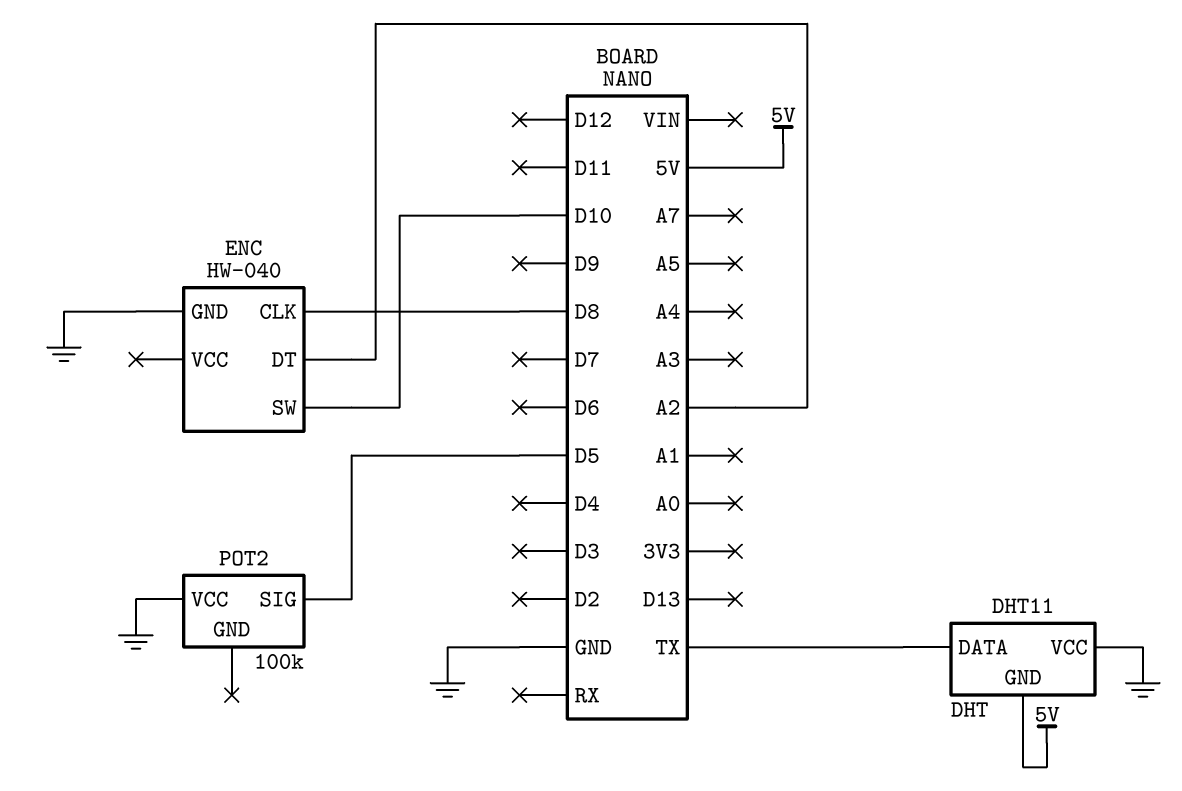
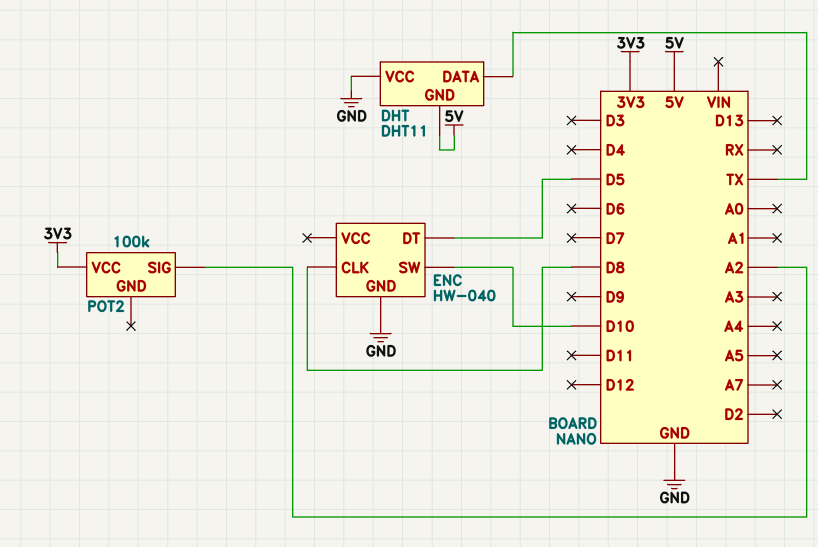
ENC pin DT: A2 -> D5
POT2 pin SIG: D5 -> A2
POT2 pin VCC: GND -> 3V3

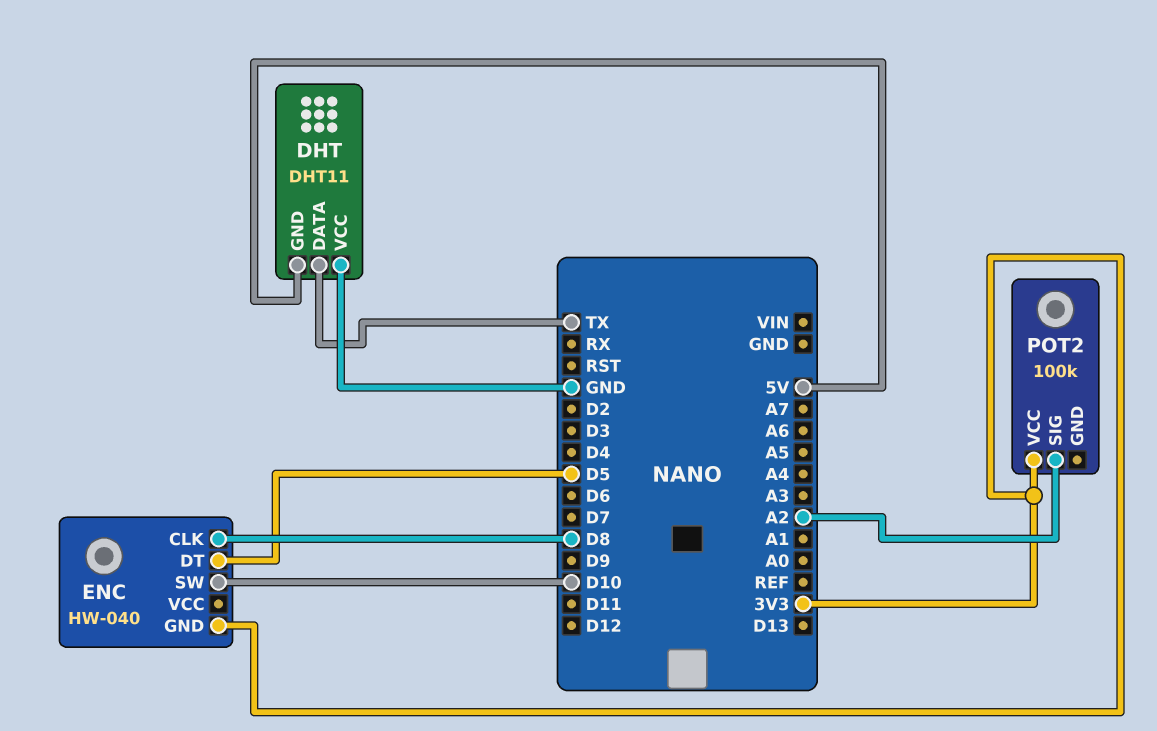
ENC pin GND: GND -> 3V3

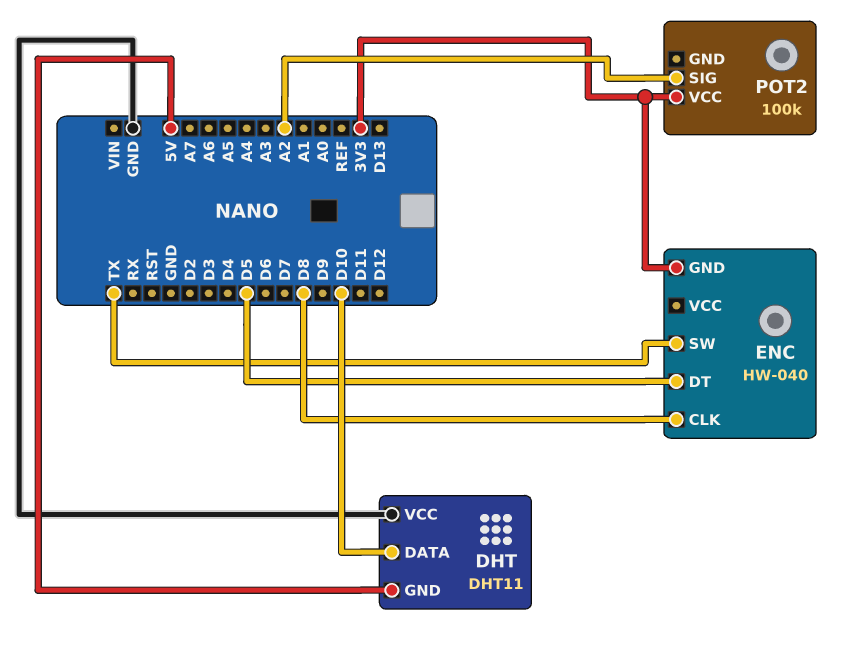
DHT pin DATA: TX -> D10
ENC pin SW: D10 -> TX

